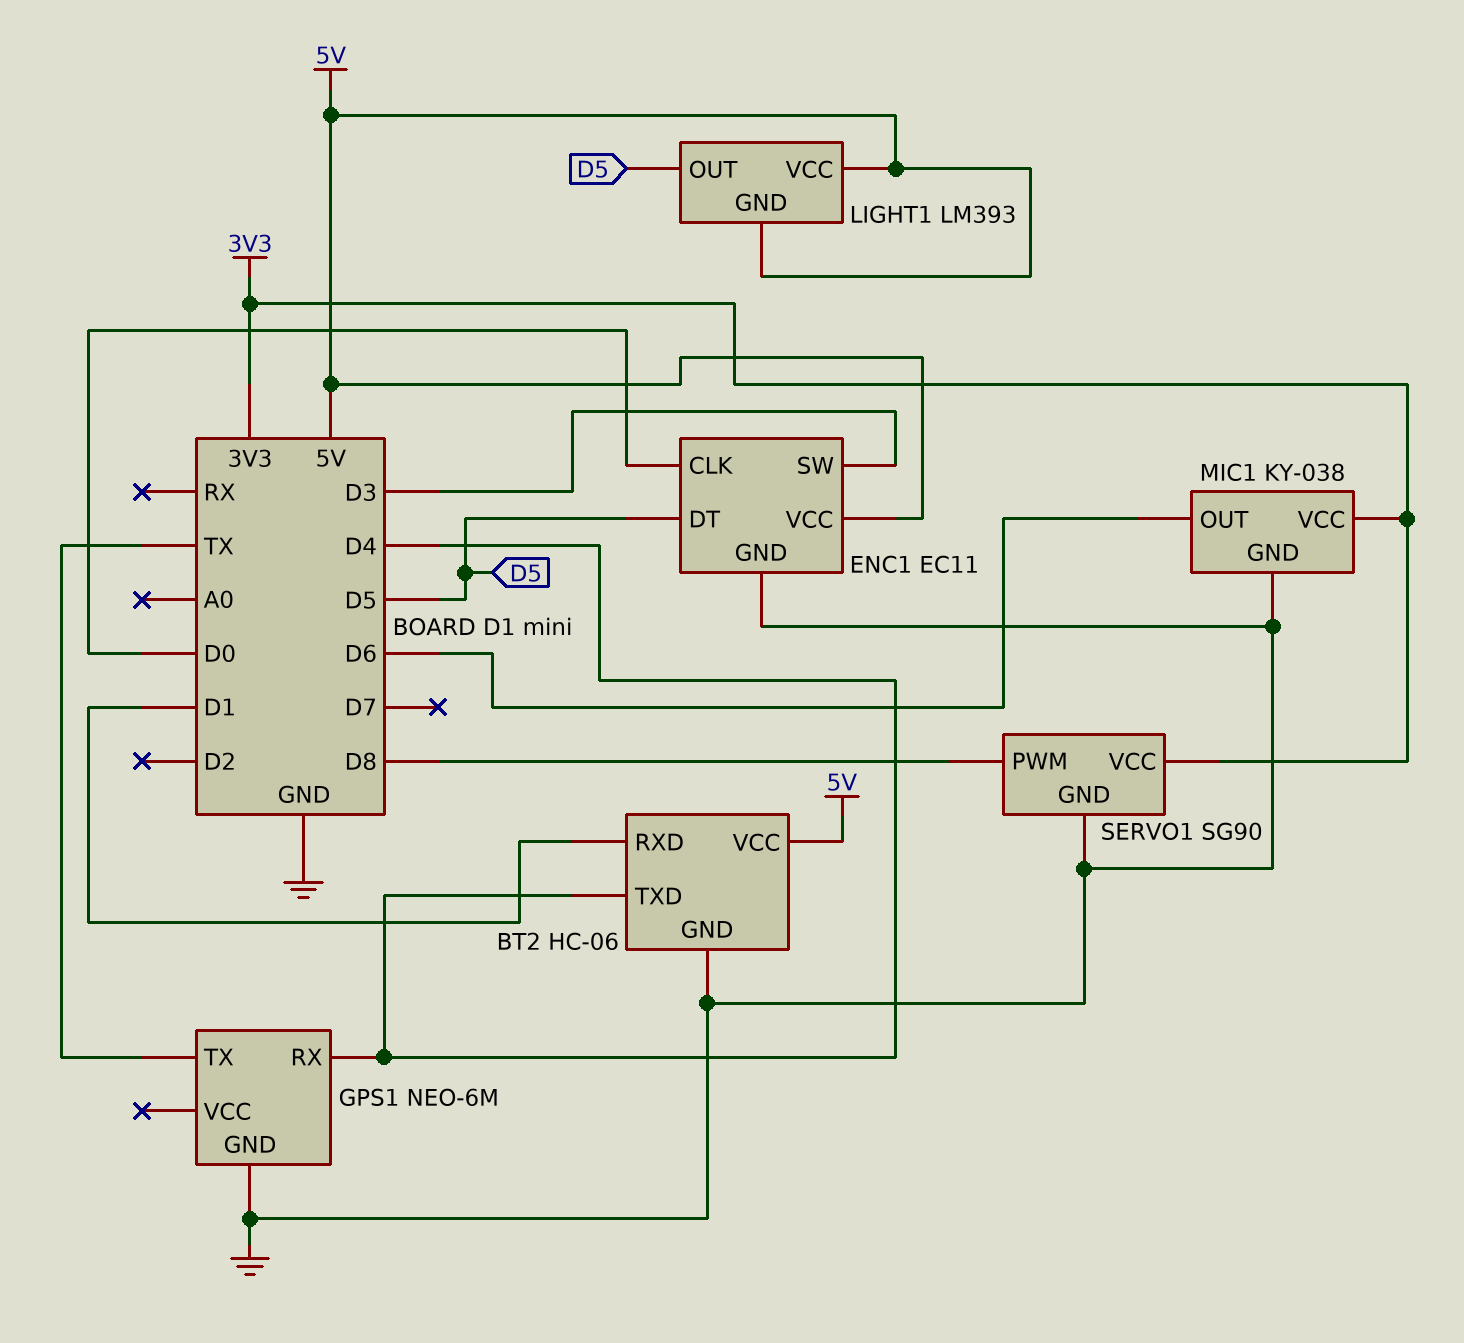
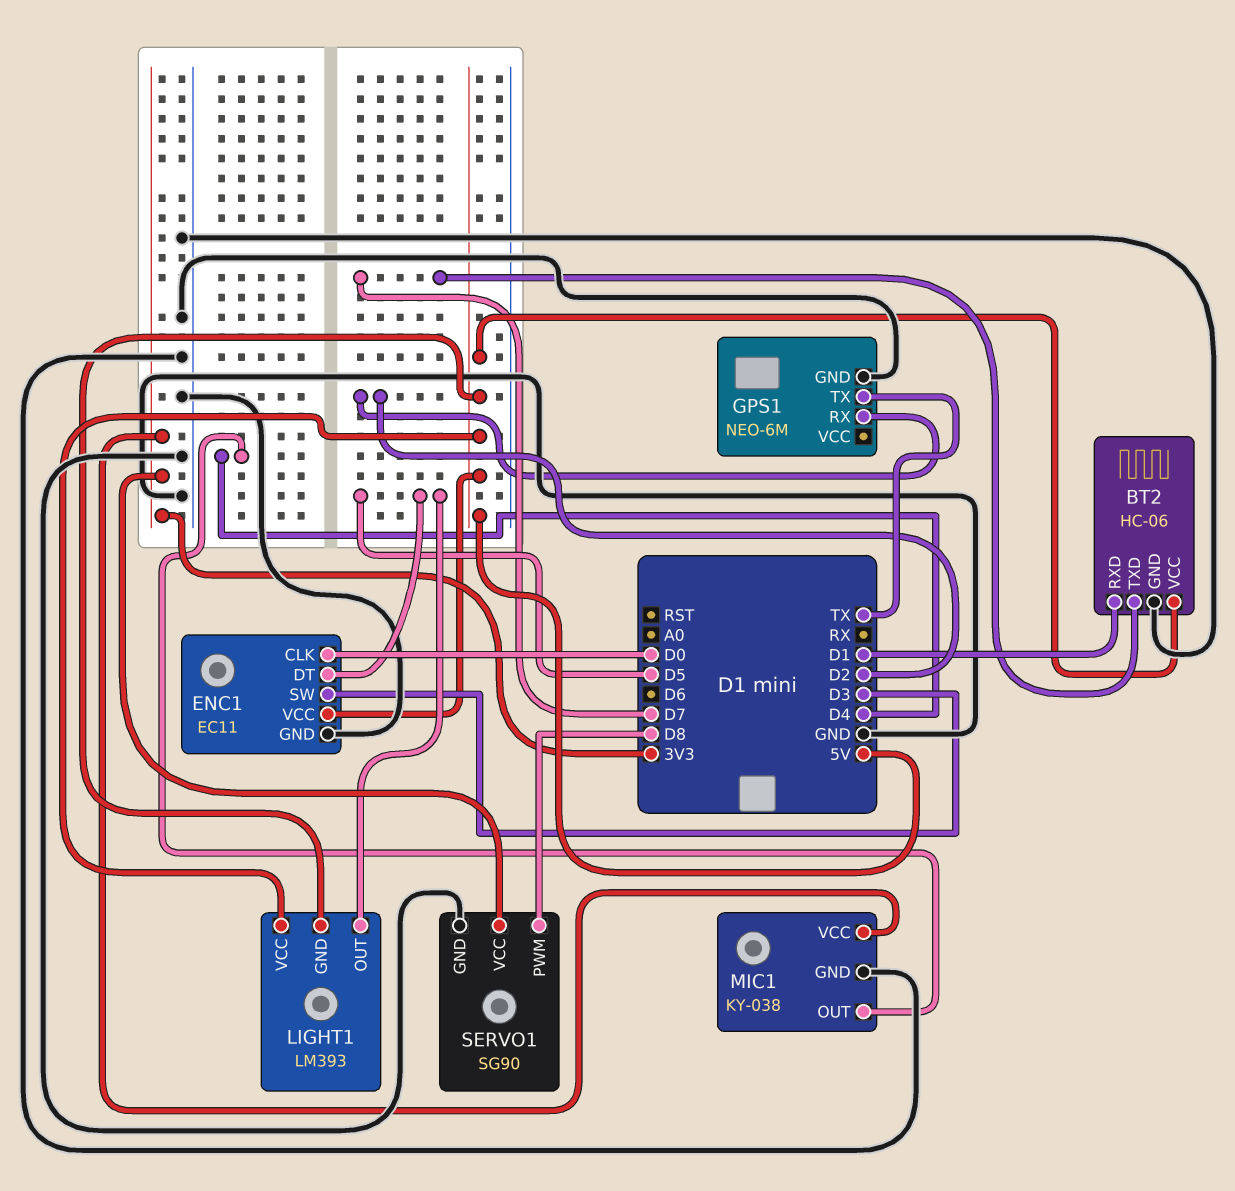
BT2 pin TXD: D4 -> D7
GPS1 pin RX: D4 -> D2
MIC1 pin OUT: D6 -> D4

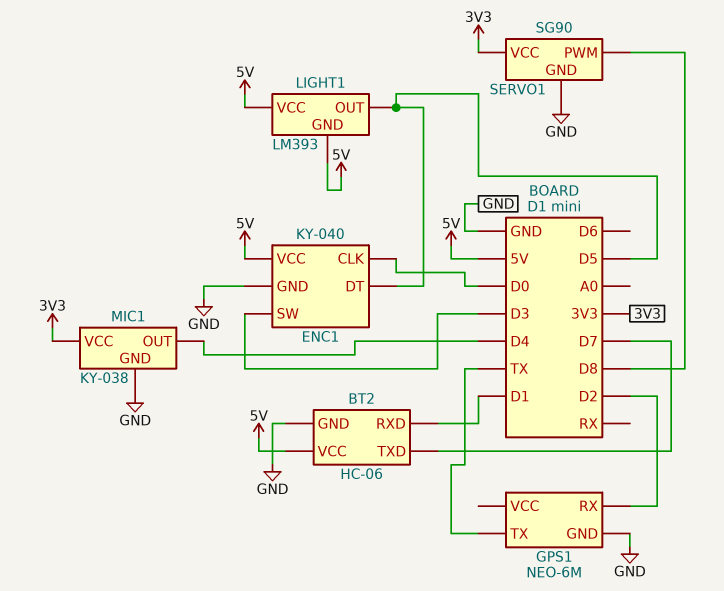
ENC1: EC11 -> KY-040

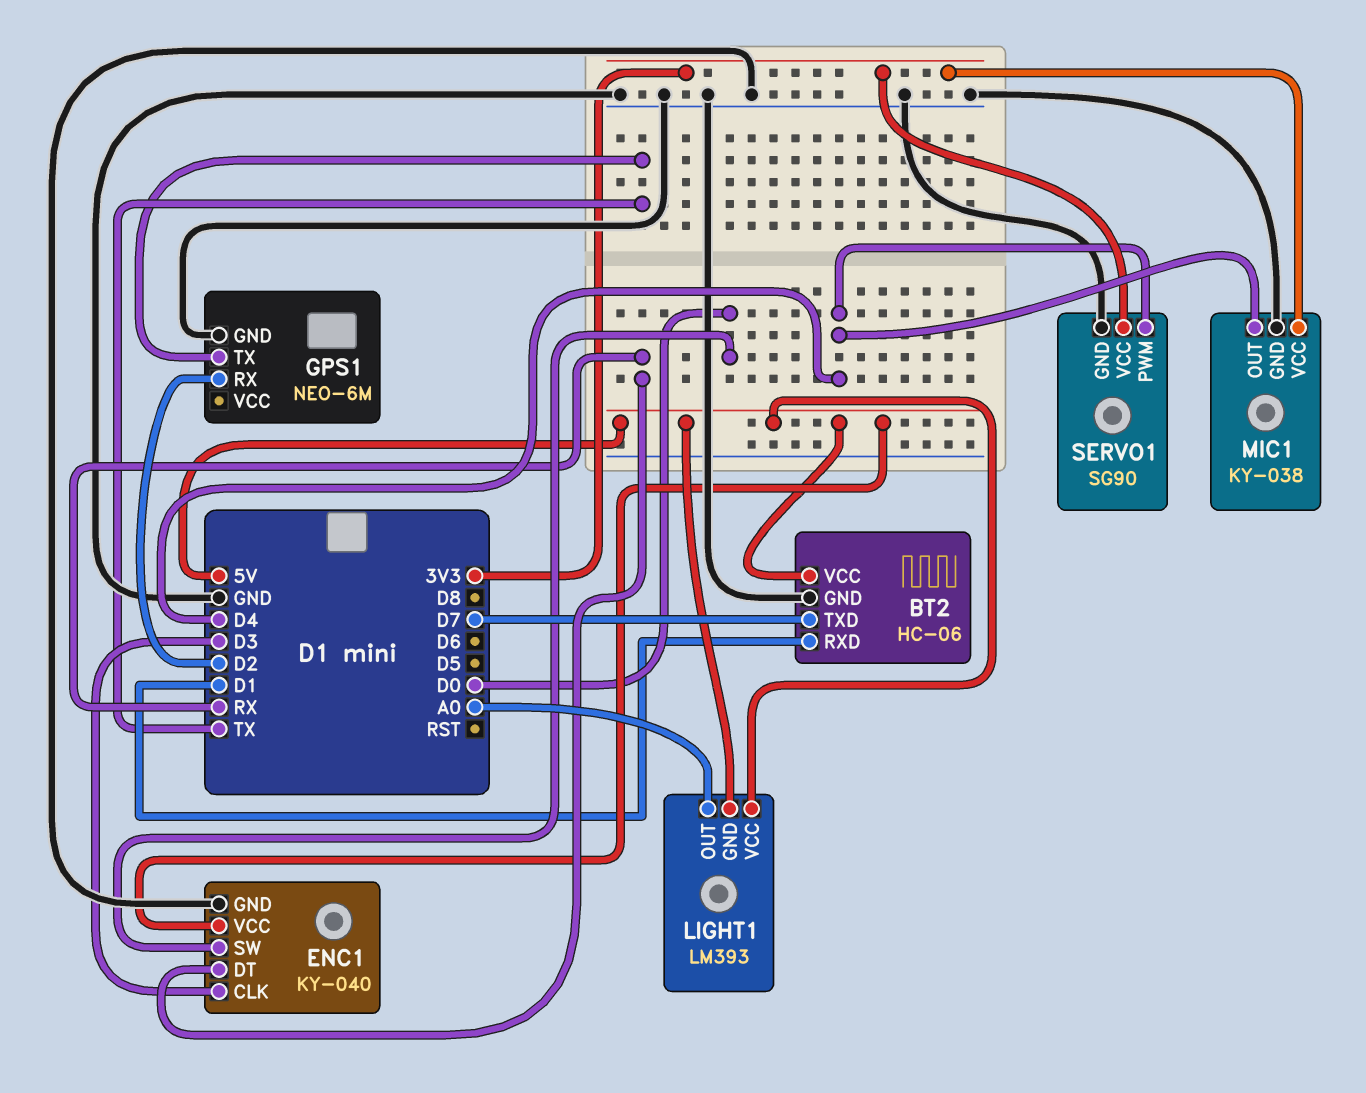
ENC1 pin CLK: D0 -> D3
ENC1 pin DT: D5 -> RX
ENC1 pin SW: D3 -> D0
LIGHT1 pin OUT: D5 -> A0
SERVO1 pin PWM: D8 -> D4

